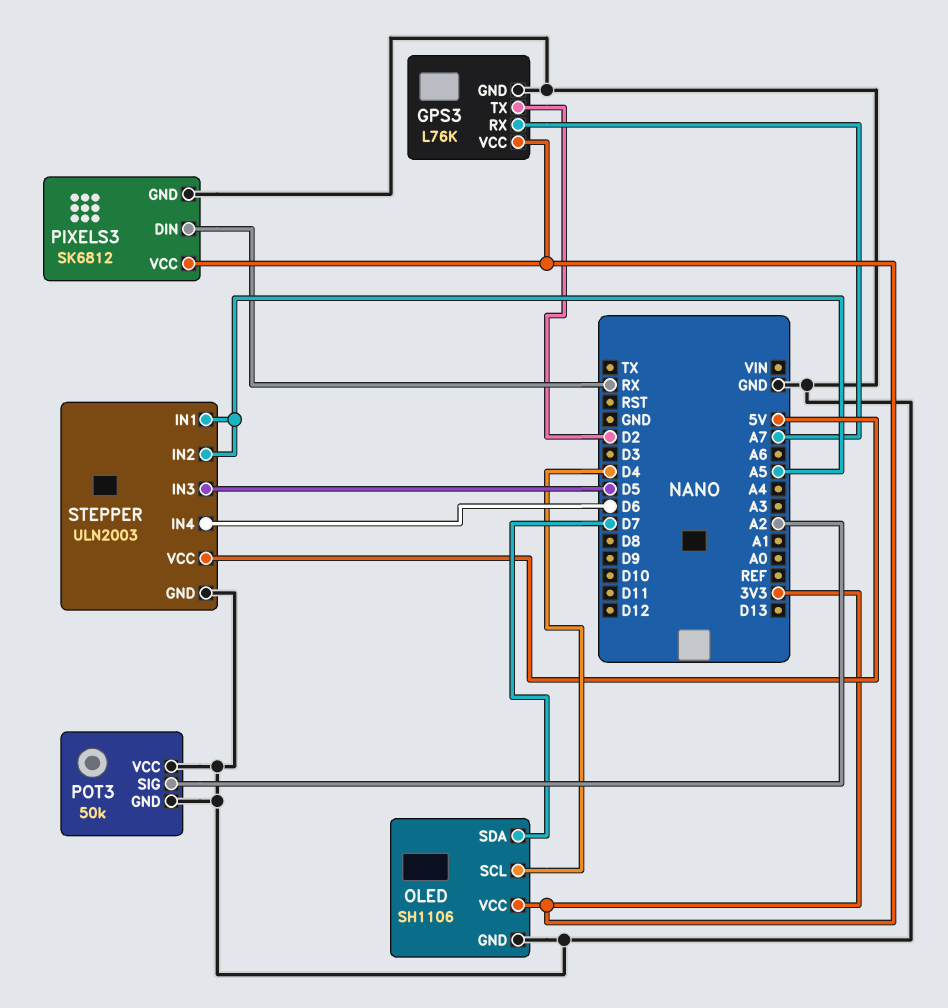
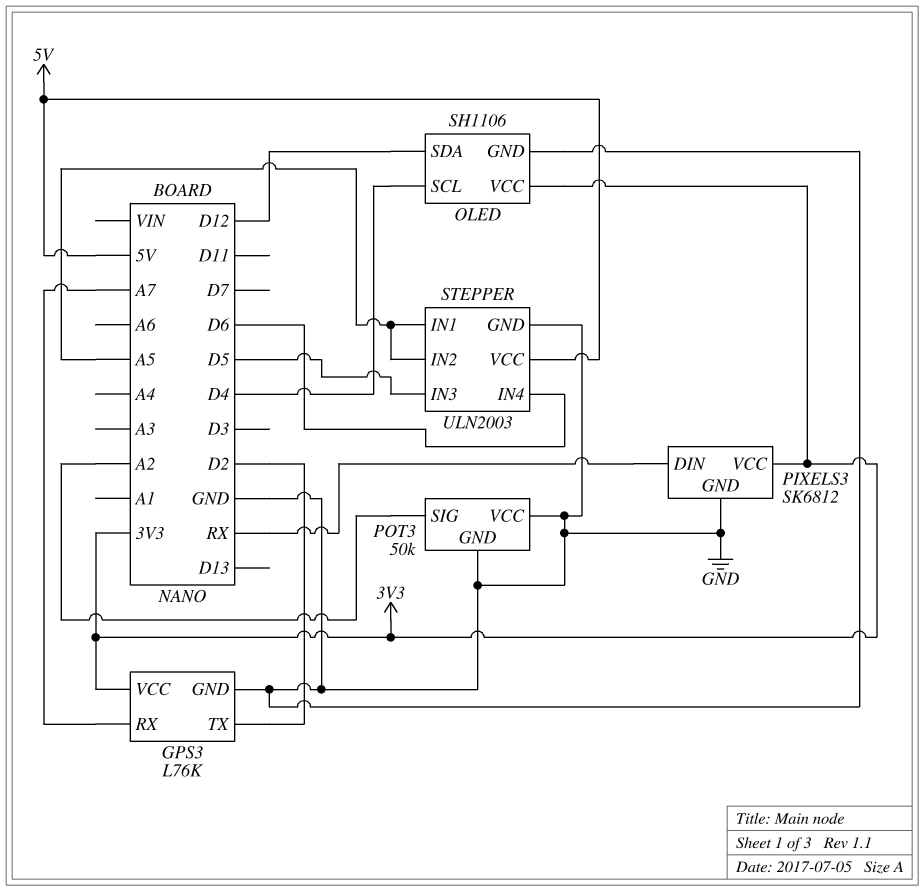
OLED pin SDA: D7 -> D12

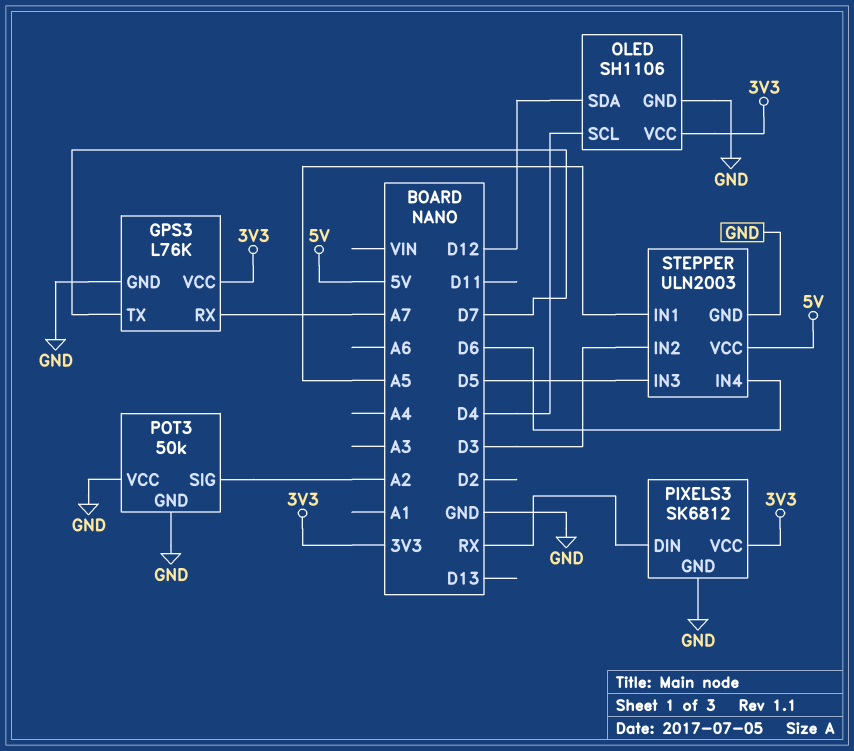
GPS3 pin TX: D2 -> D7
STEPPER pin IN2: A5 -> D3

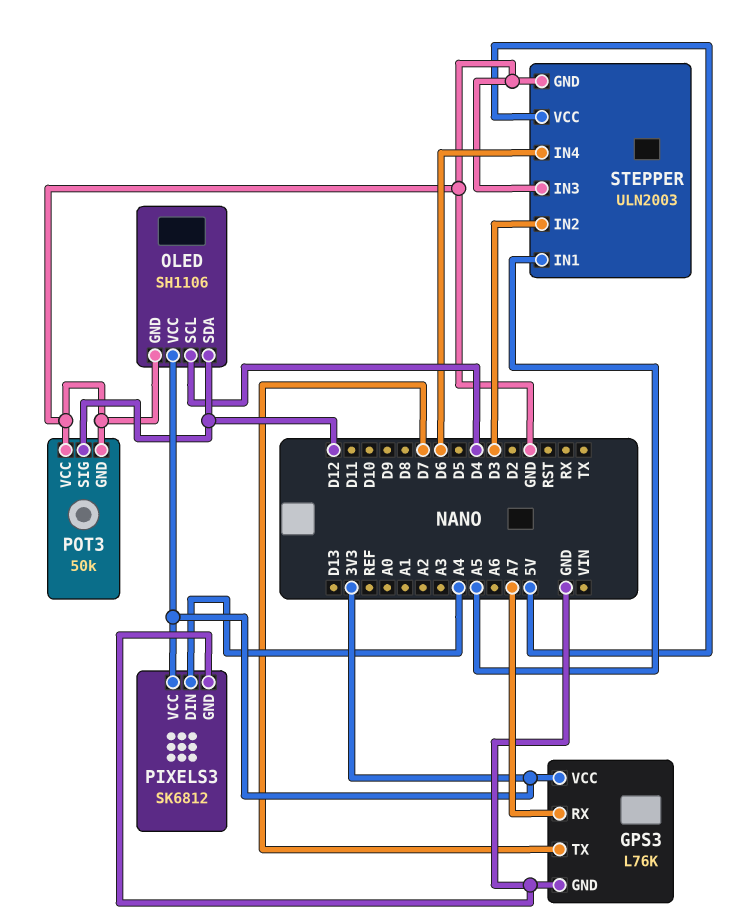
PIXELS3 pin DIN: RX -> A4
POT3 pin SIG: A2 -> D12
STEPPER pin IN3: D5 -> GND

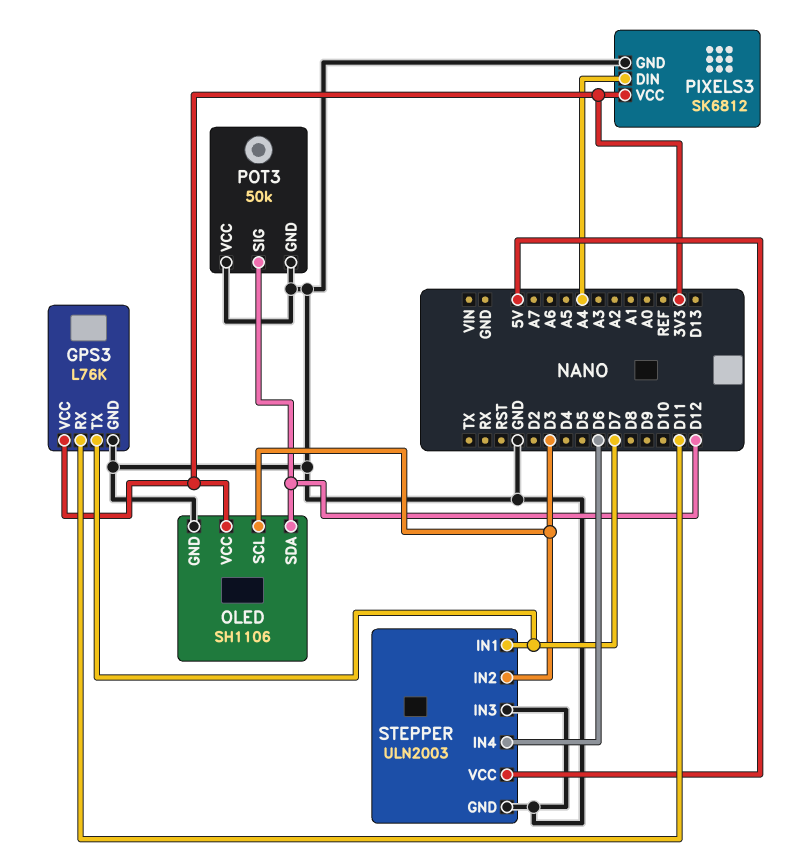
GPS3 pin RX: A7 -> D11
OLED pin SCL: D4 -> D3
STEPPER pin IN1: A5 -> D7

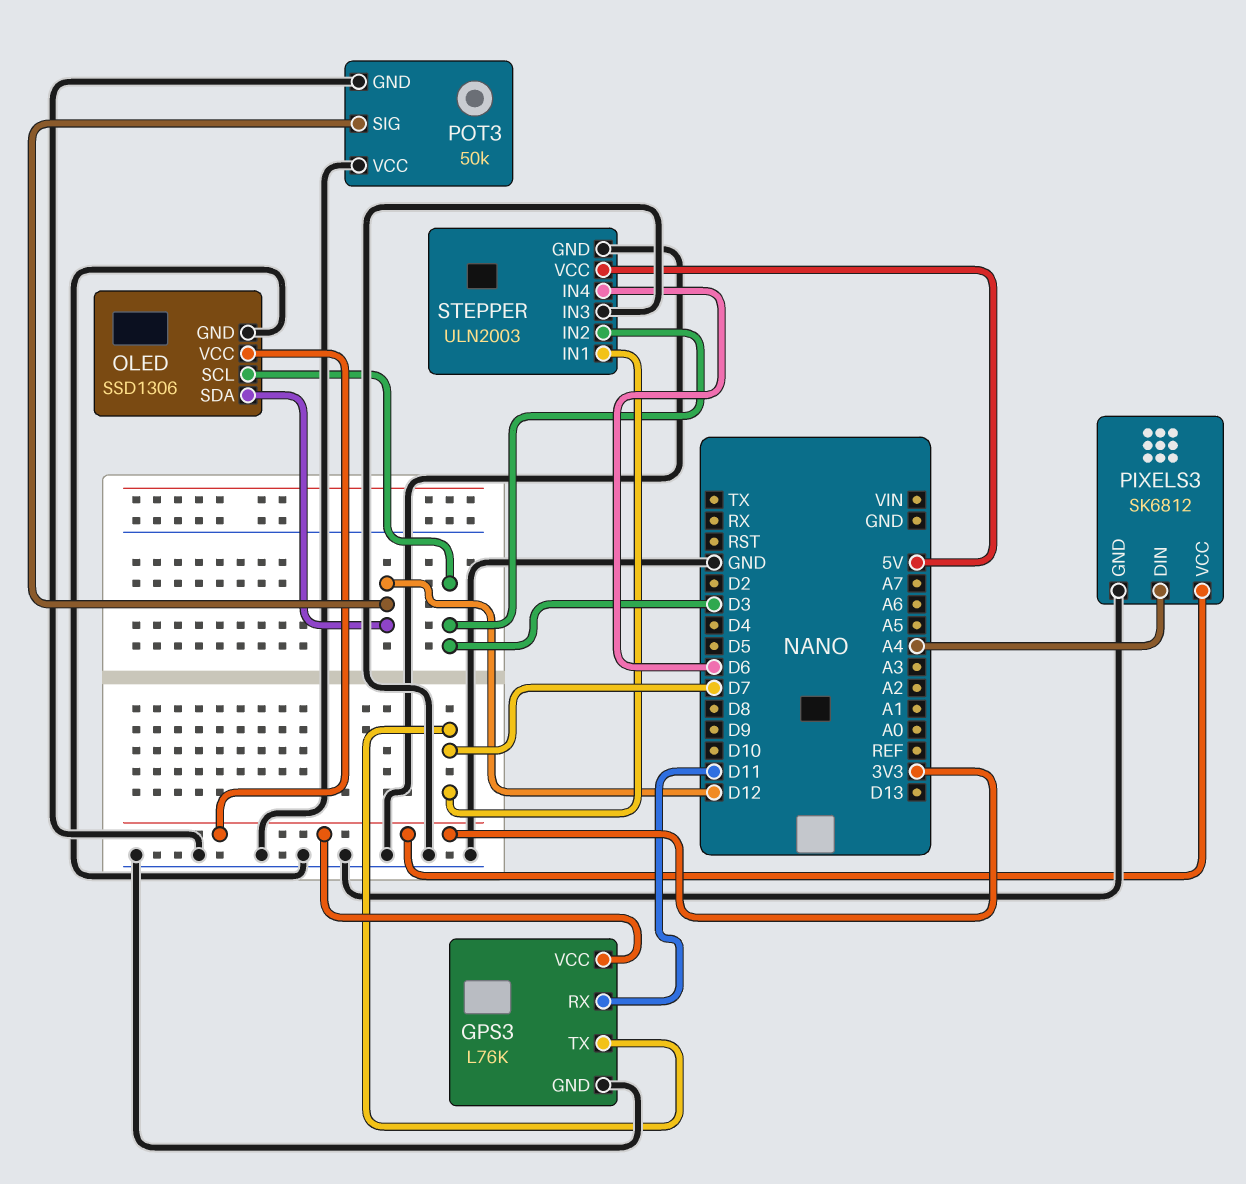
OLED: SH1106 -> SSD1306

